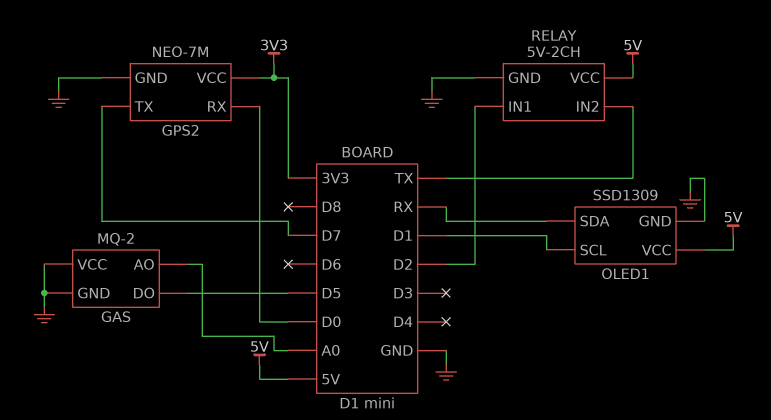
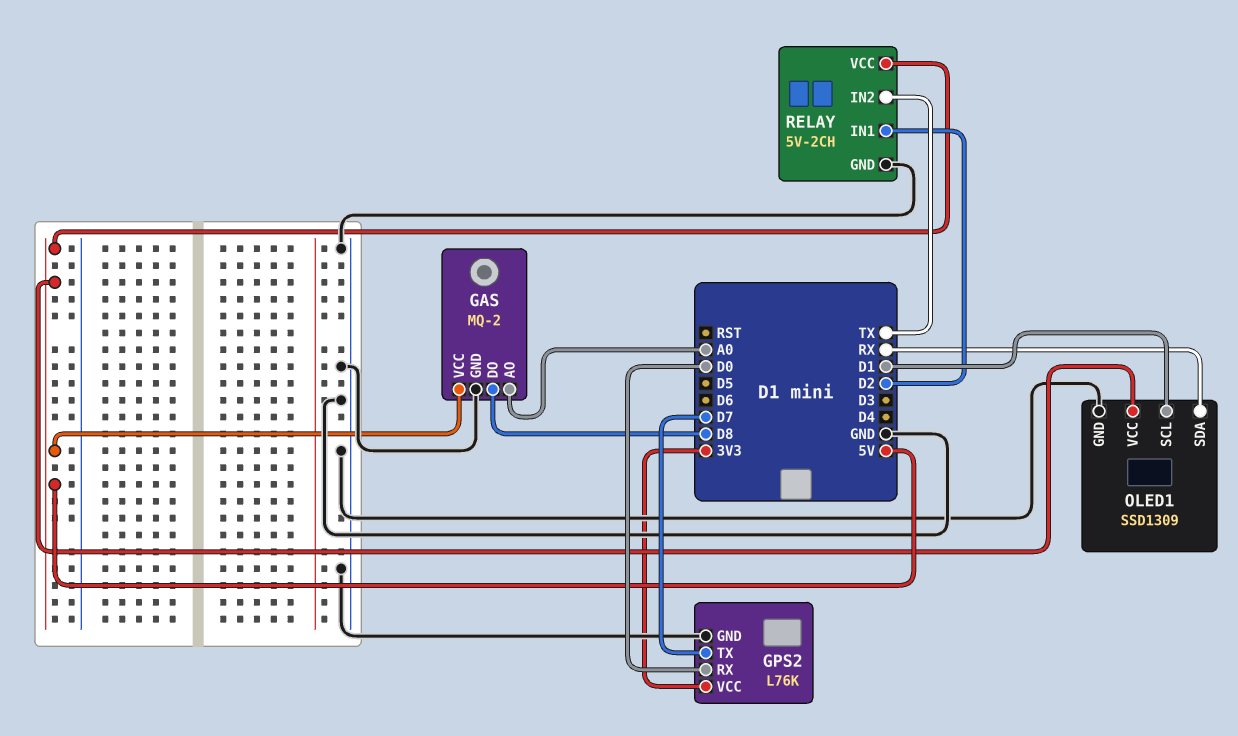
GAS pin DO: D5 -> D8
GAS pin VCC: GND -> 5V
GPS2: NEO-7M -> L76K

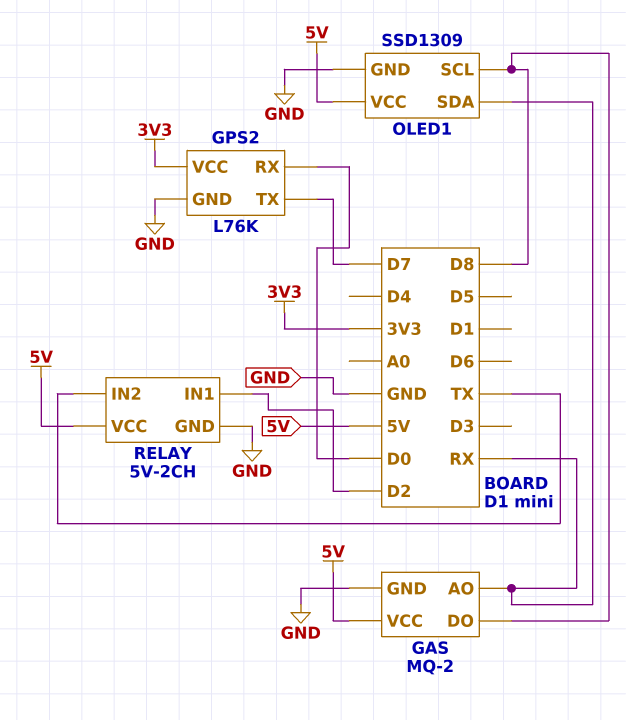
GAS pin AO: A0 -> RX
OLED1 pin SCL: D1 -> D8

